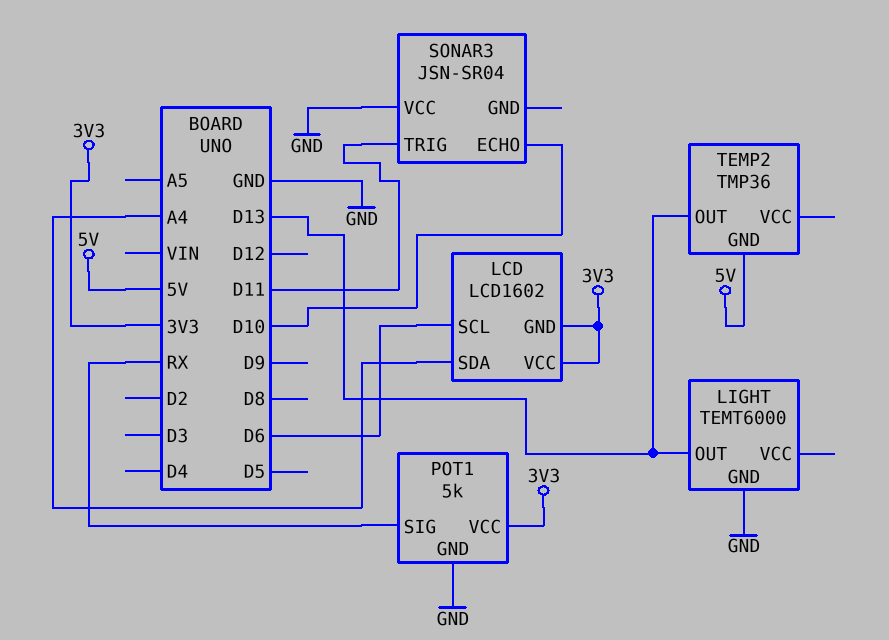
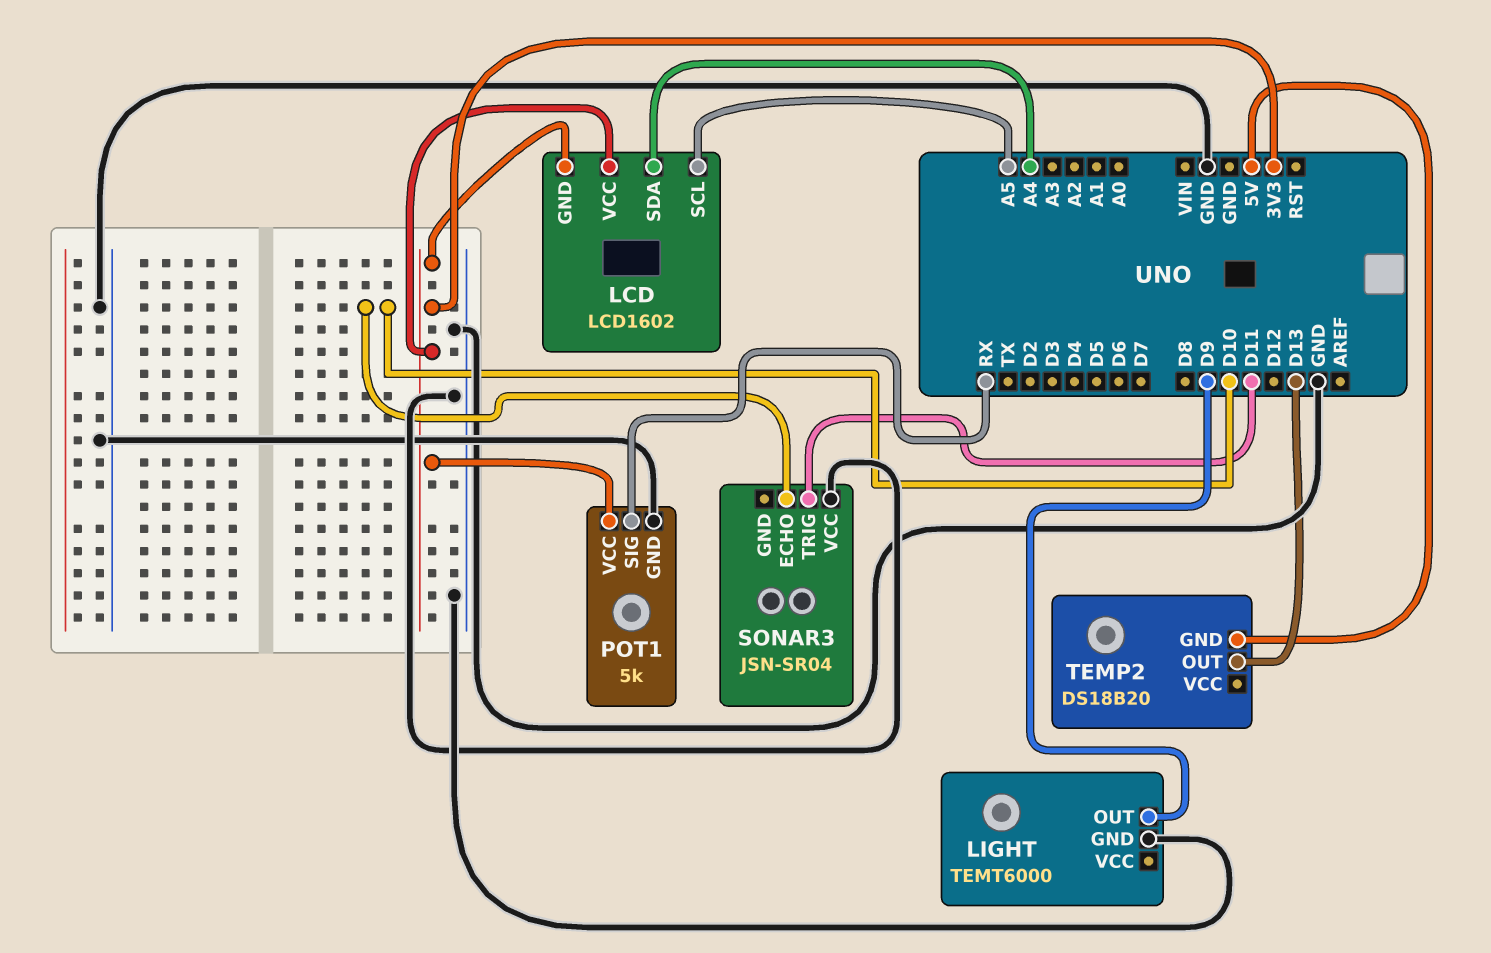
LCD pin SCL: D6 -> A5
LIGHT pin OUT: D13 -> D9
TEMP2: TMP36 -> DS18B20

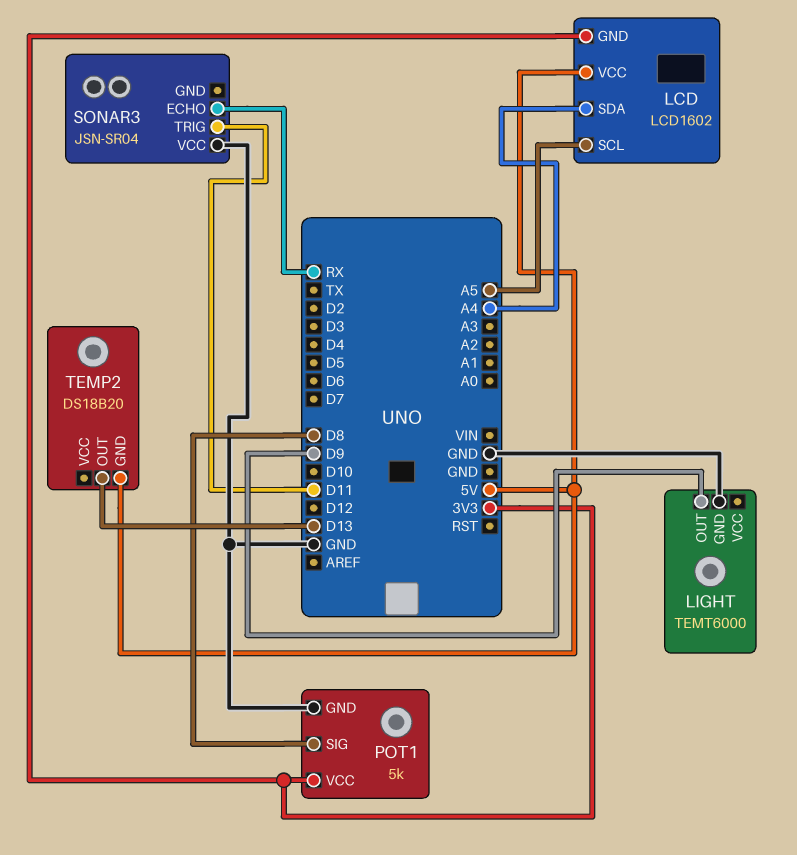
LCD pin VCC: 3V3 -> 5V
POT1 pin SIG: RX -> D8
SONAR3 pin ECHO: D10 -> RX

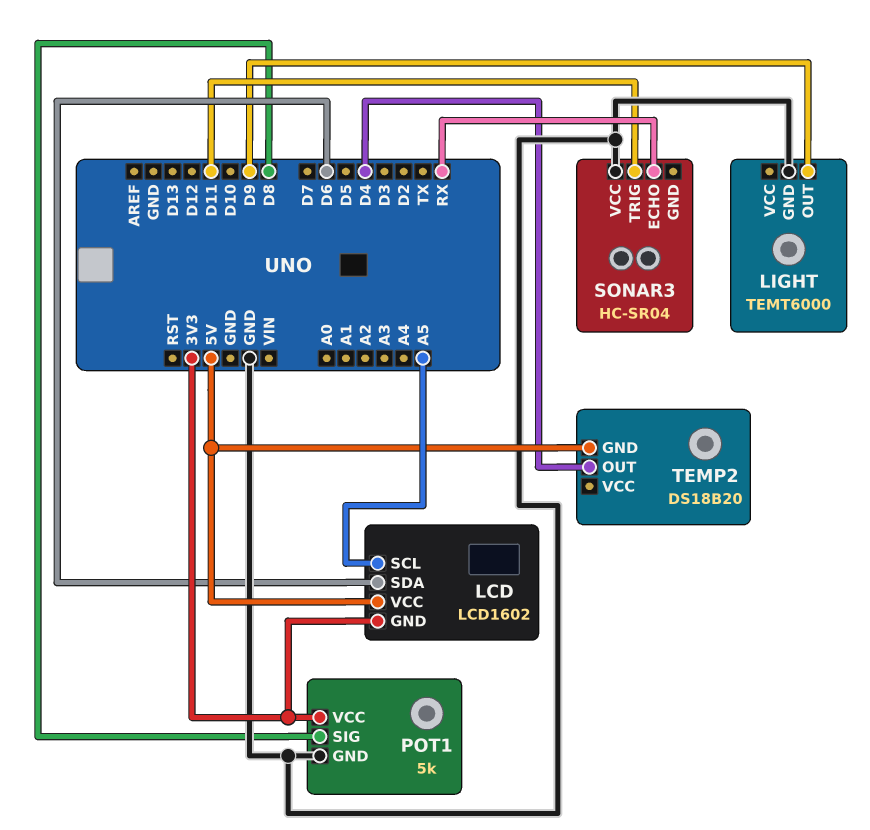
LCD pin SDA: A4 -> D6
SONAR3: JSN-SR04 -> HC-SR04
TEMP2 pin OUT: D13 -> D4

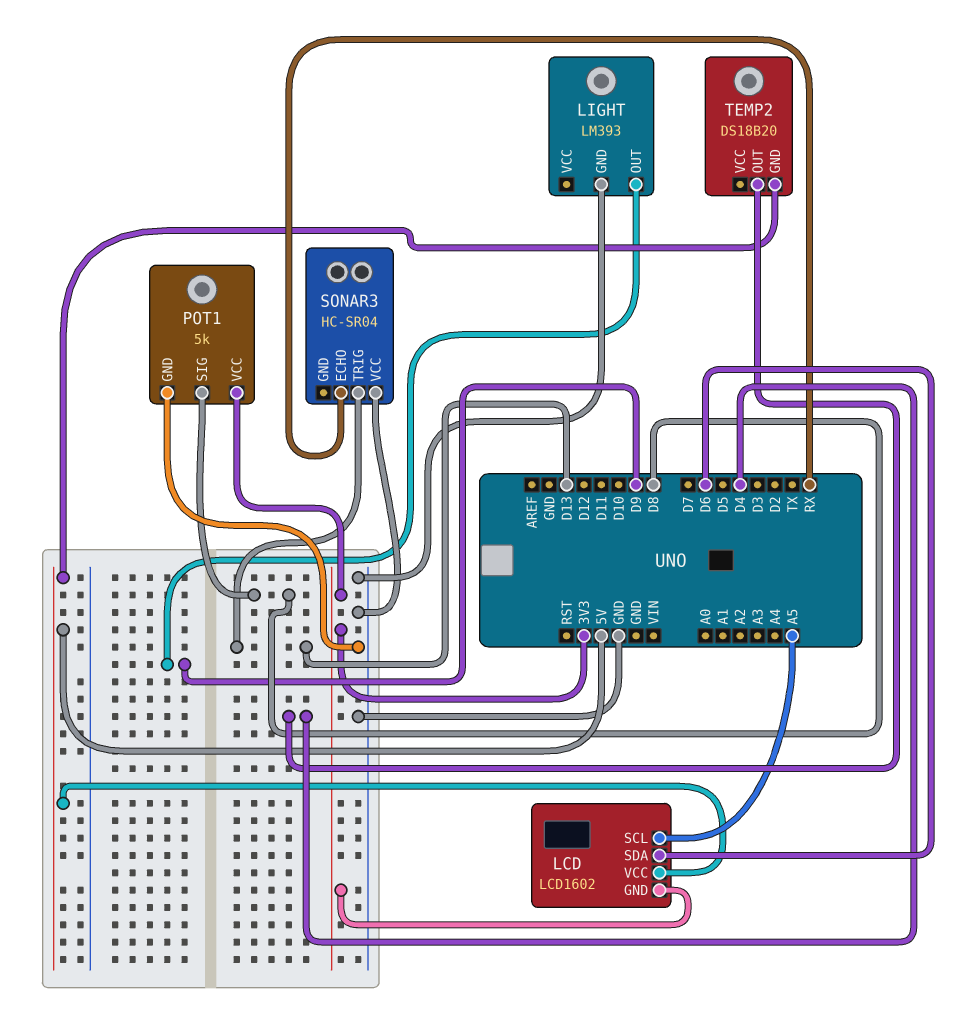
LIGHT: TEMT6000 -> LM393
SONAR3 pin TRIG: D11 -> D13

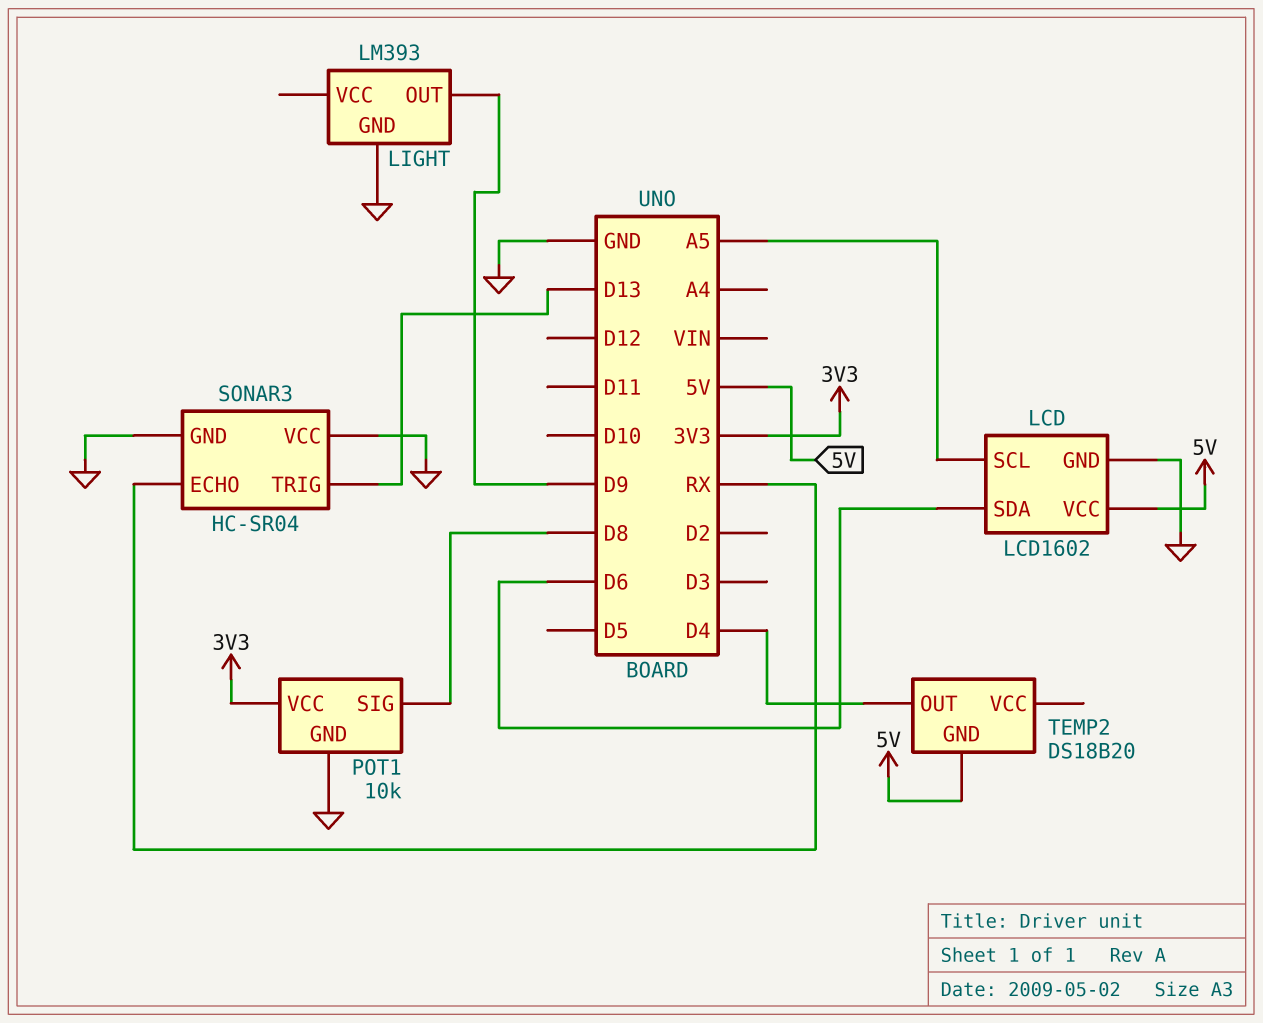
LCD pin GND: 3V3 -> GND
POT1: 5k -> 10k
SONAR3 pin GND: none -> GND

